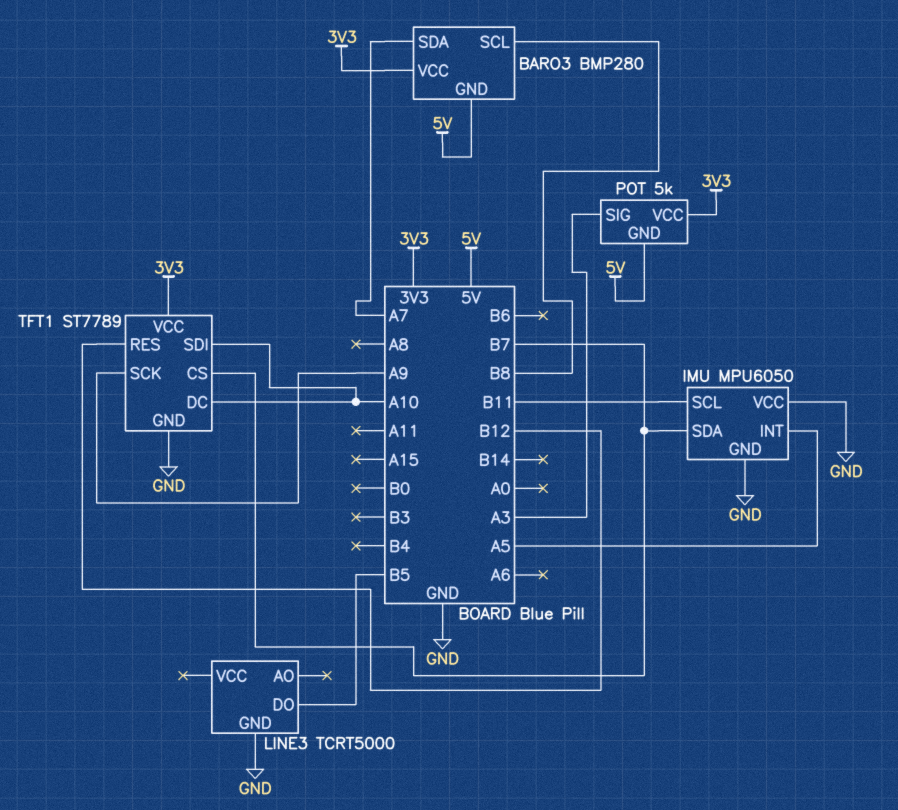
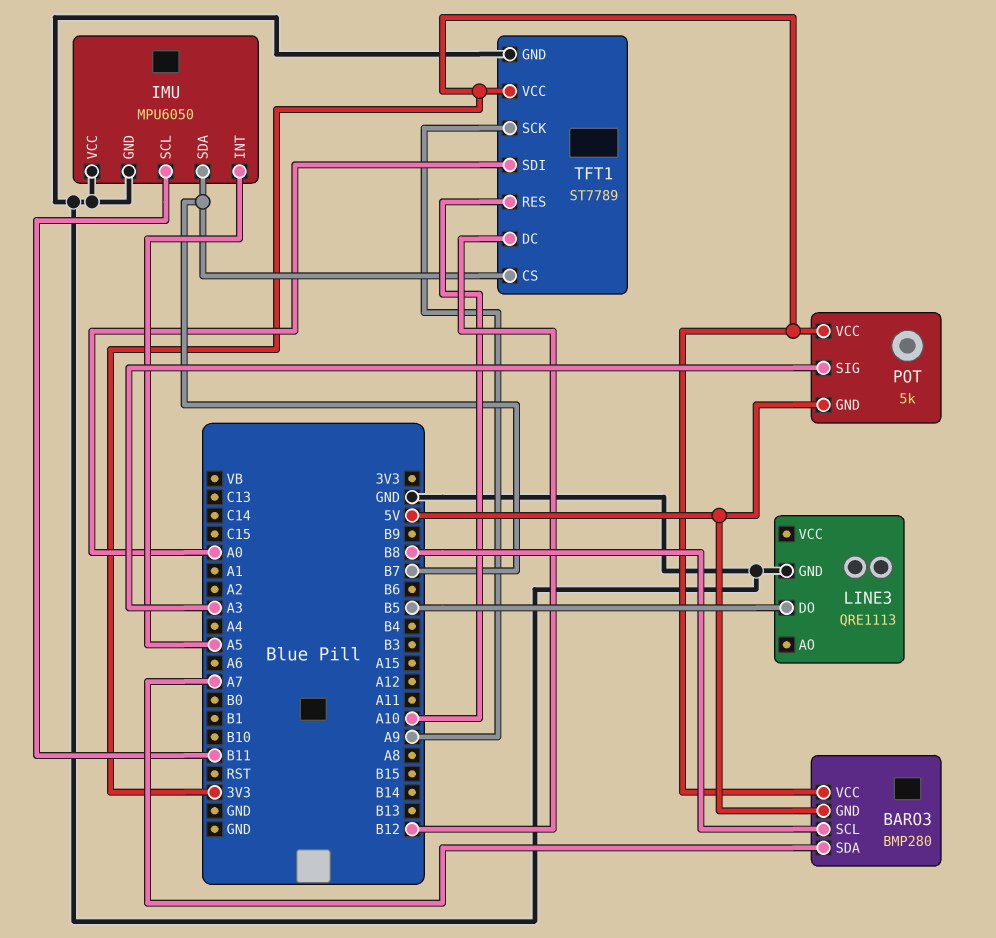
LINE3: TCRT5000 -> QRE1113
TFT1 pin DC: A10 -> B12
TFT1 pin RES: B12 -> A10
TFT1 pin SDI: A10 -> A0

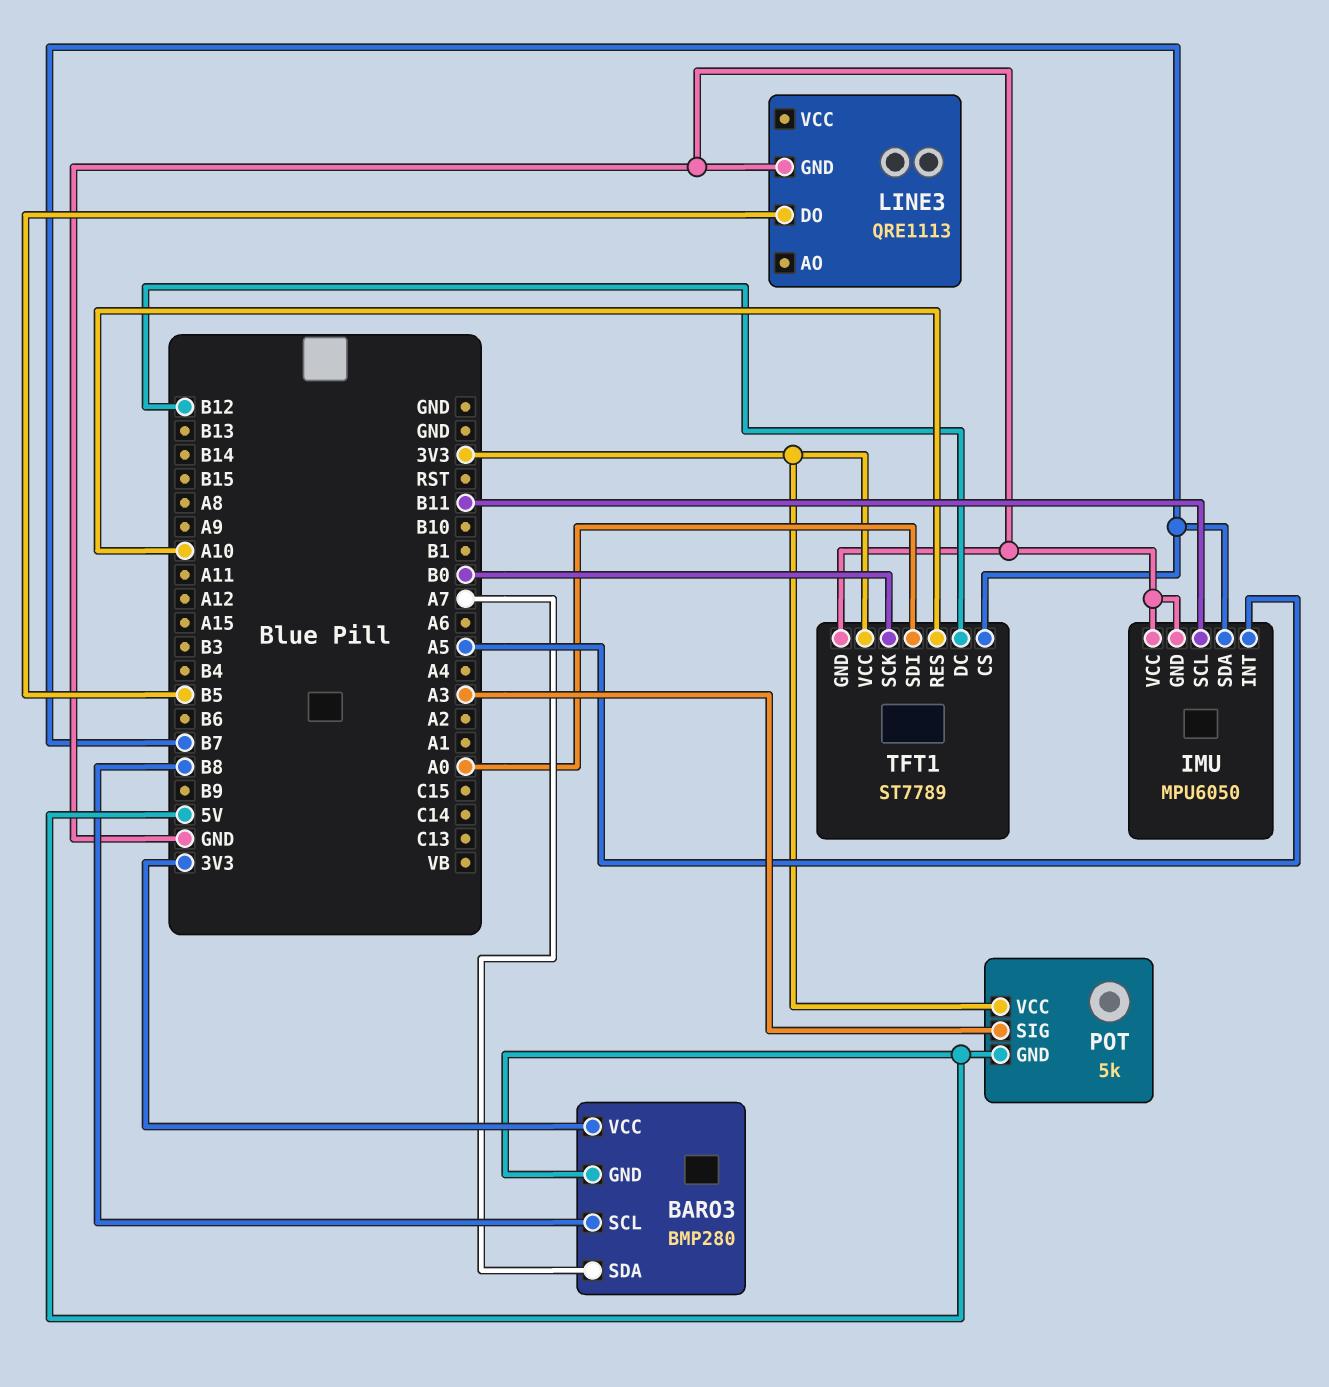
TFT1 pin SCK: A9 -> B0

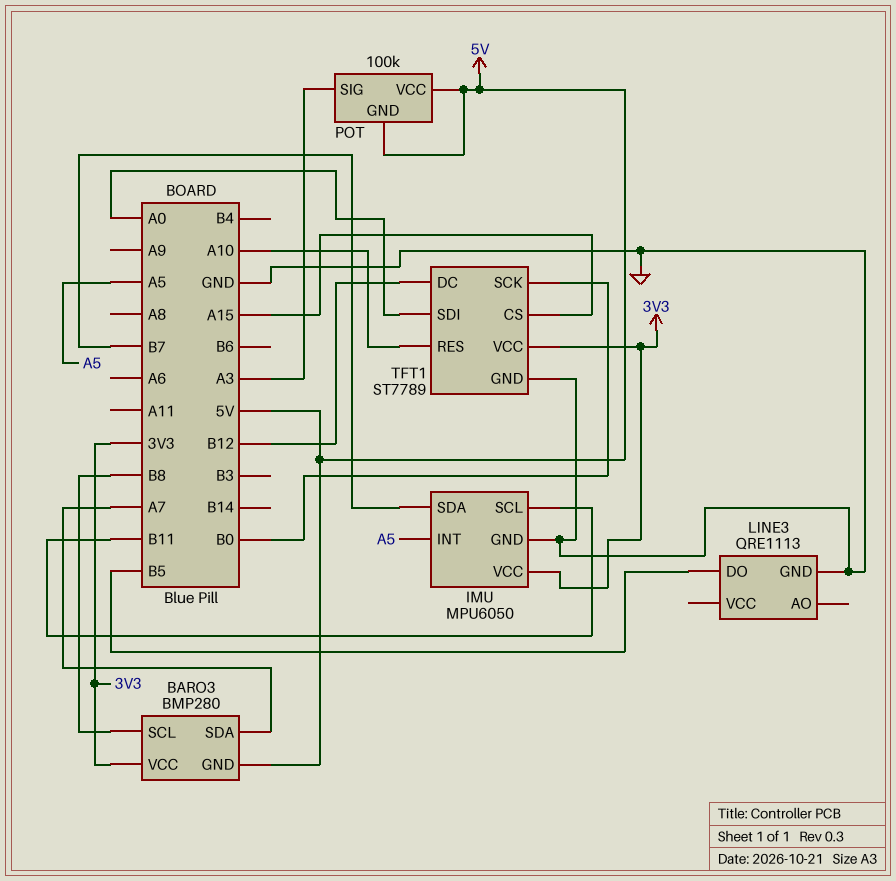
IMU pin VCC: GND -> 3V3
POT: 5k -> 100k
POT pin VCC: 3V3 -> 5V
TFT1 pin CS: B7 -> A15

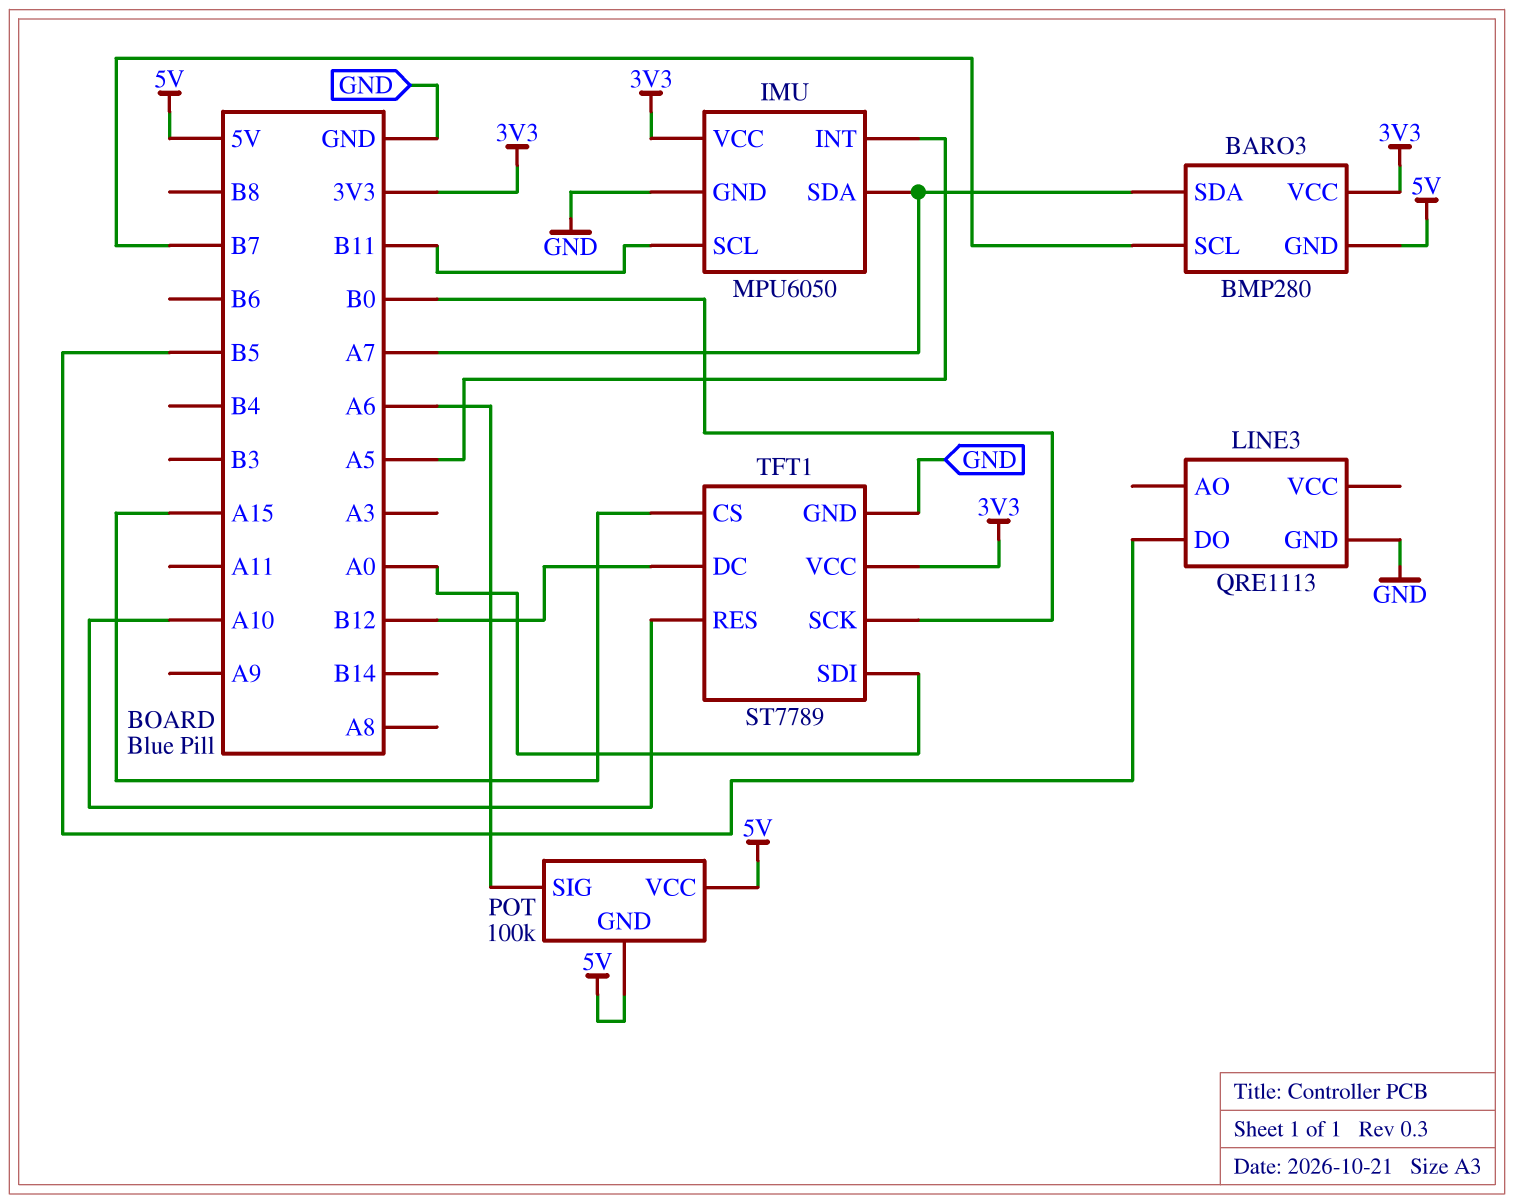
BARO3 pin SCL: B8 -> B7
IMU pin SDA: B7 -> A7
POT pin SIG: A3 -> A6

